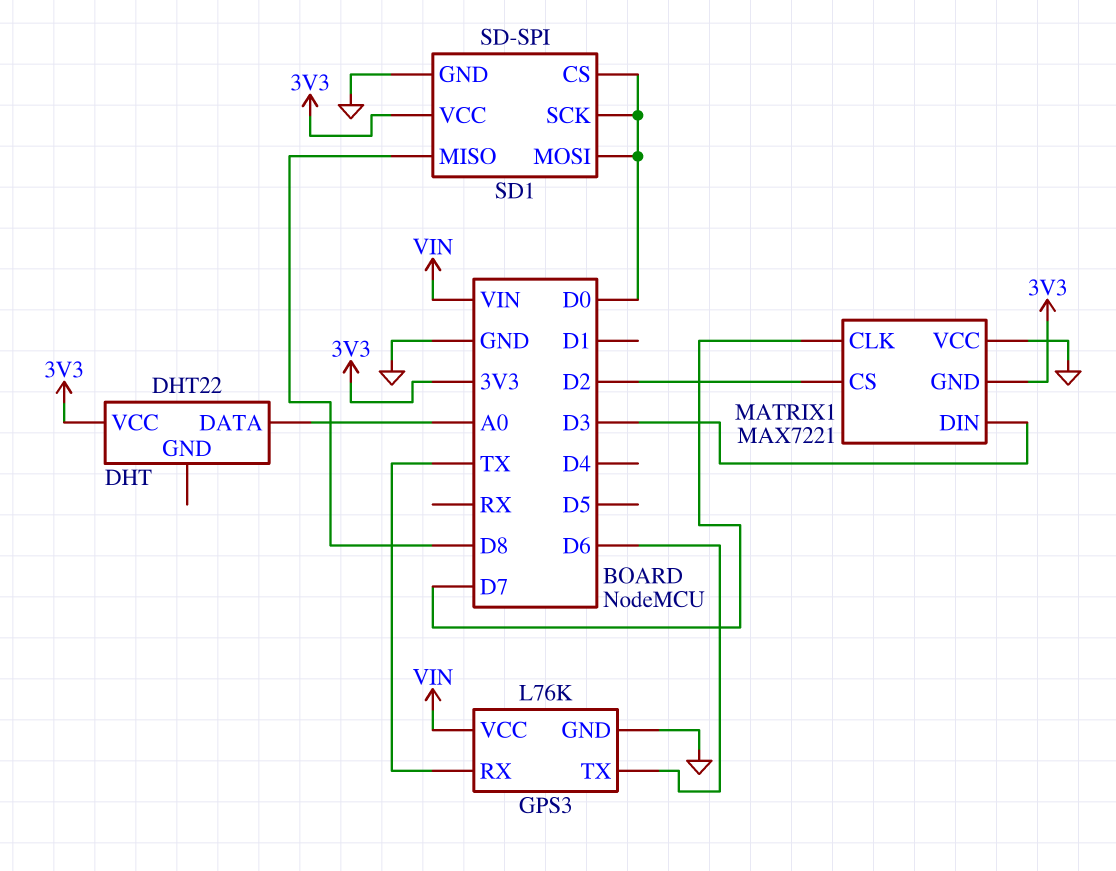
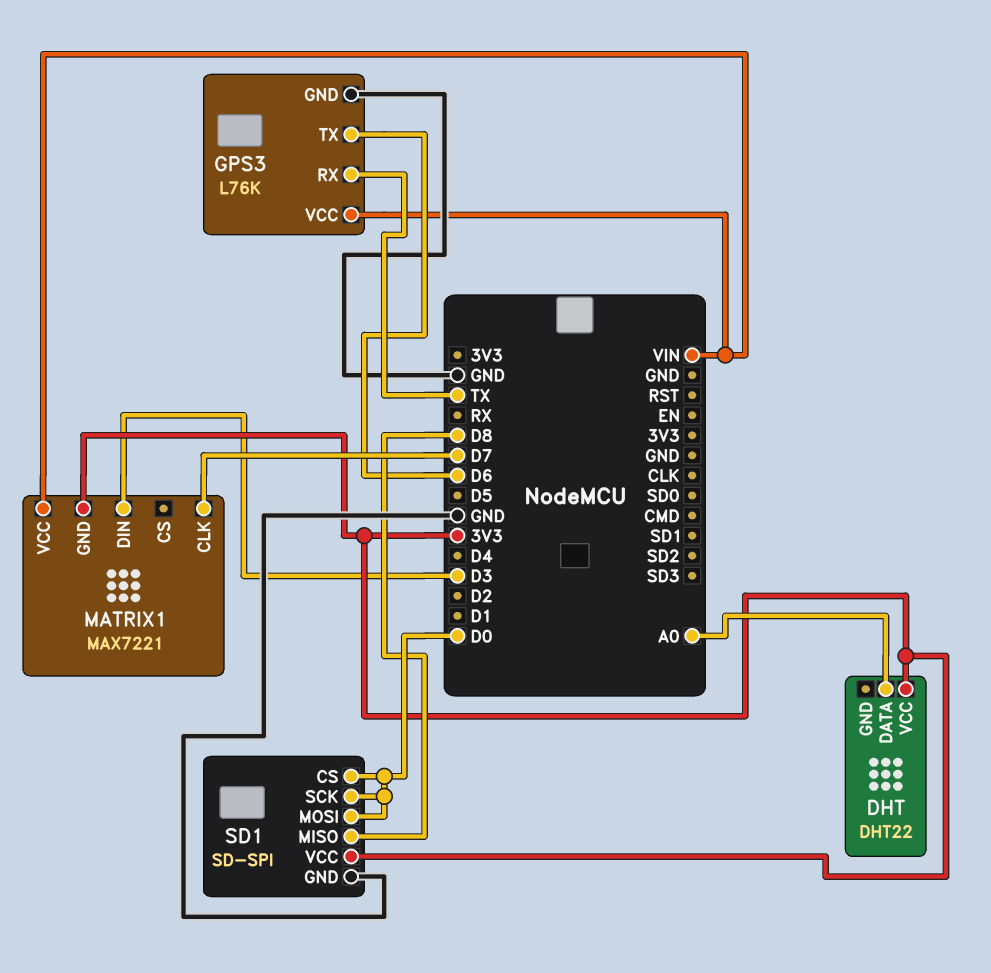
MATRIX1 pin CS: D2 -> none
MATRIX1 pin VCC: GND -> VIN

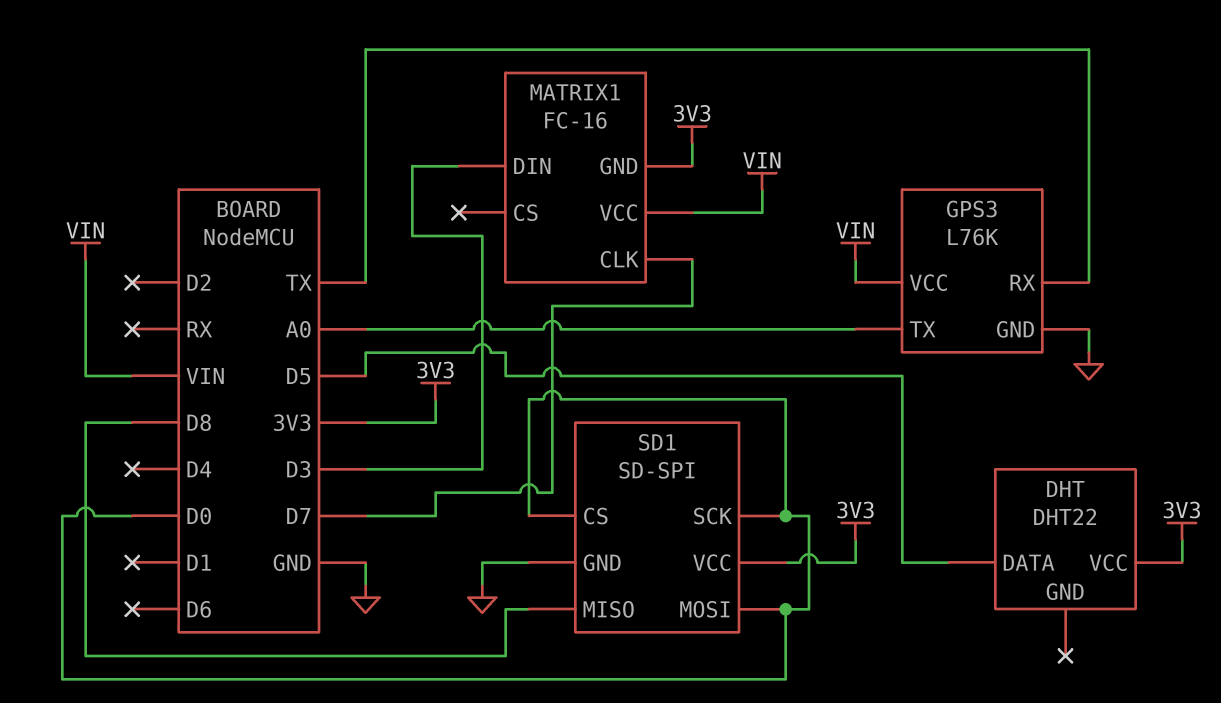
DHT pin DATA: A0 -> D5
GPS3 pin TX: D6 -> A0
MATRIX1: MAX7221 -> FC-16

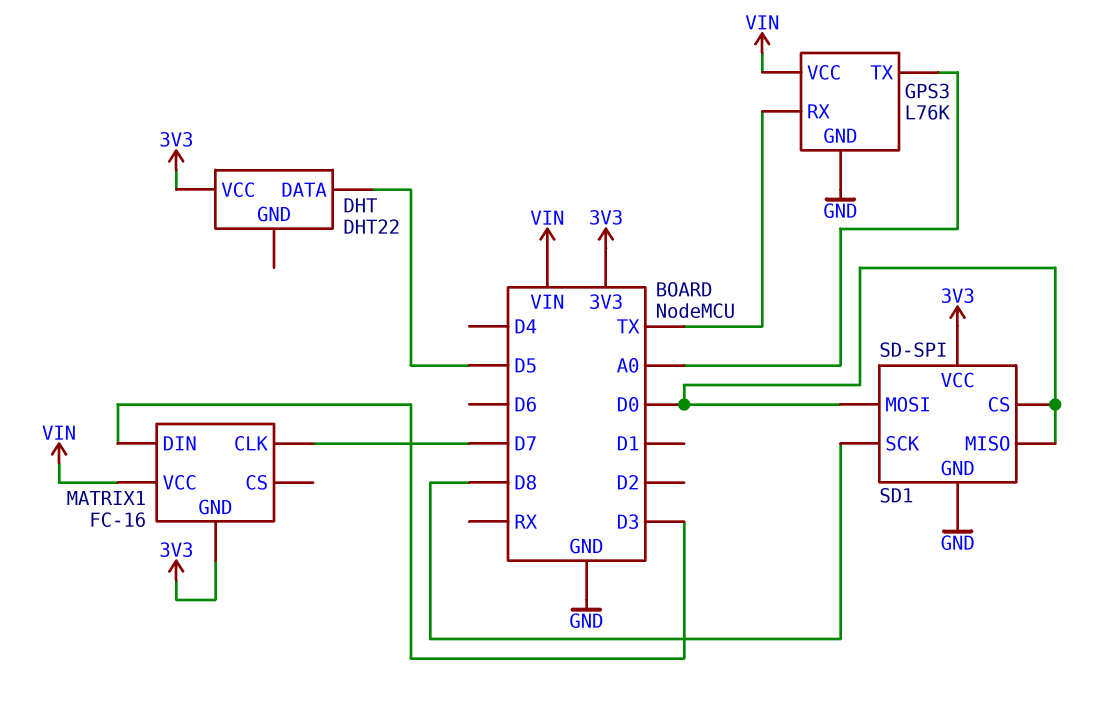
SD1 pin MISO: D8 -> D0
SD1 pin SCK: D0 -> D8

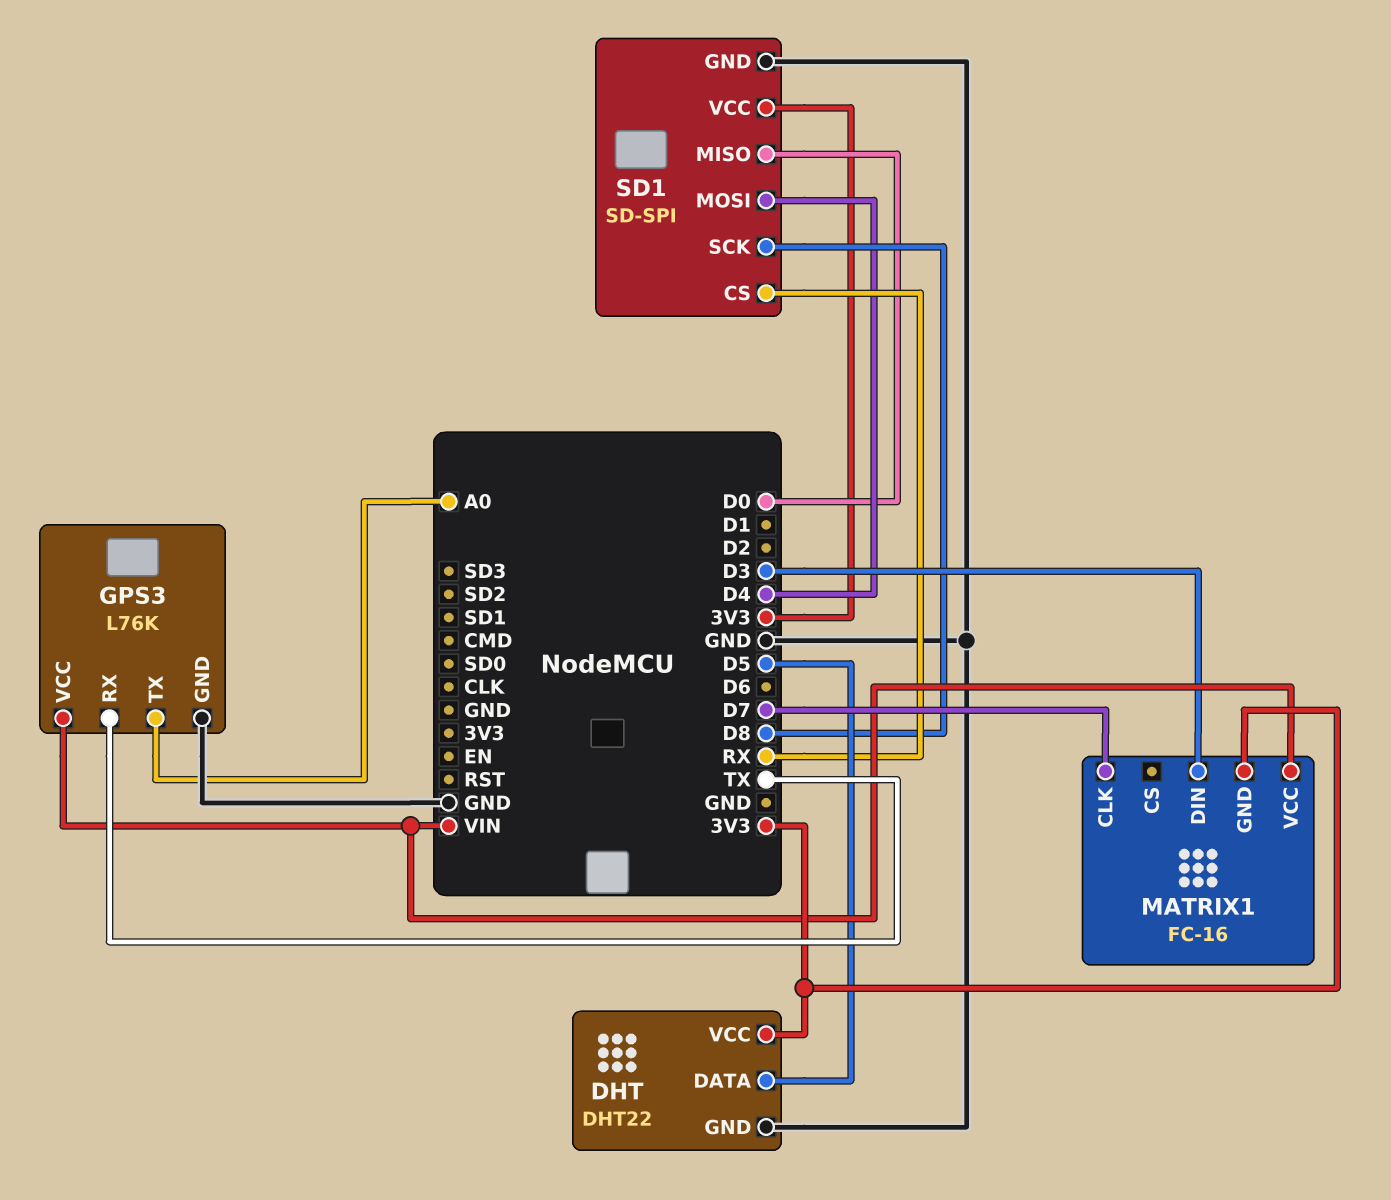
DHT pin GND: none -> GND
SD1 pin CS: D0 -> RX
SD1 pin MOSI: D0 -> D4

